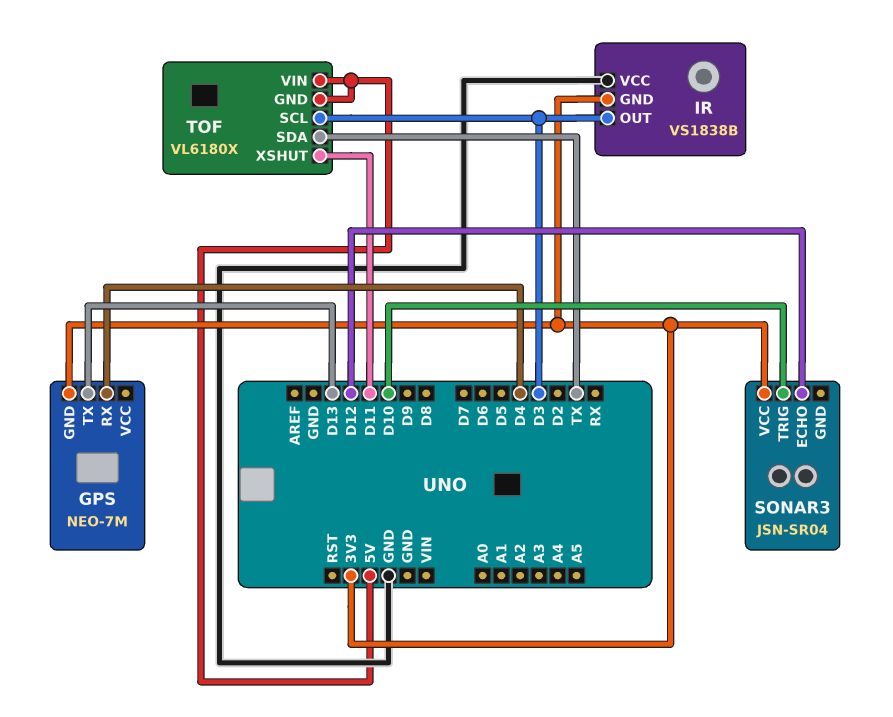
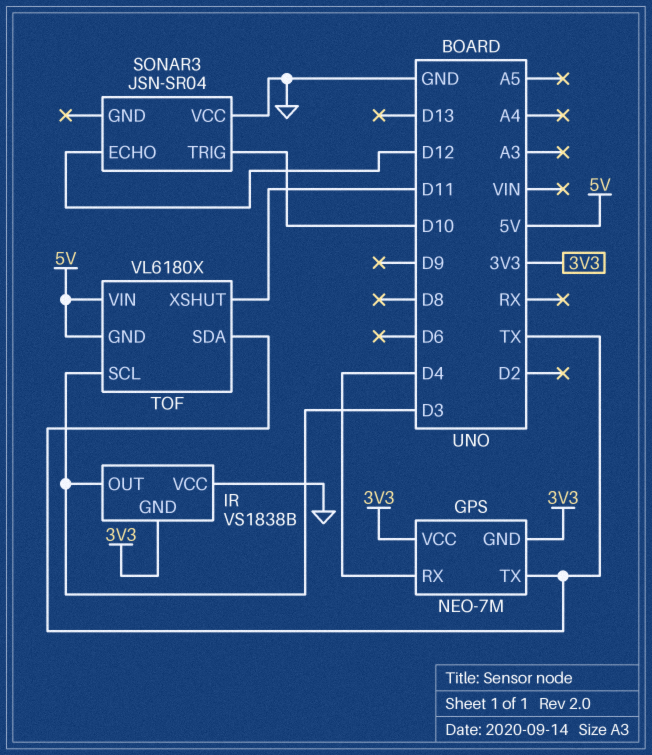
GPS pin TX: D13 -> TX
GPS pin VCC: none -> 3V3
SONAR3 pin VCC: 3V3 -> GND

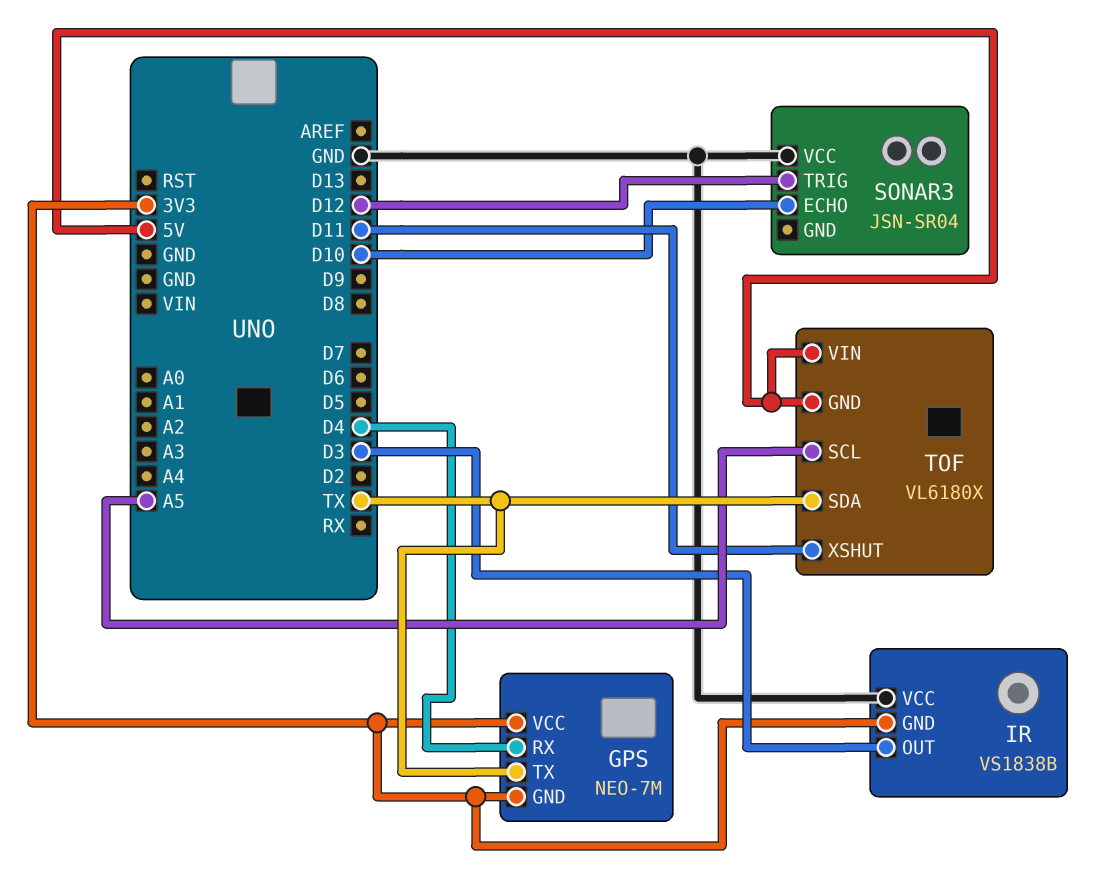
SONAR3 pin ECHO: D12 -> D10
SONAR3 pin TRIG: D10 -> D12
TOF pin SCL: D3 -> A5

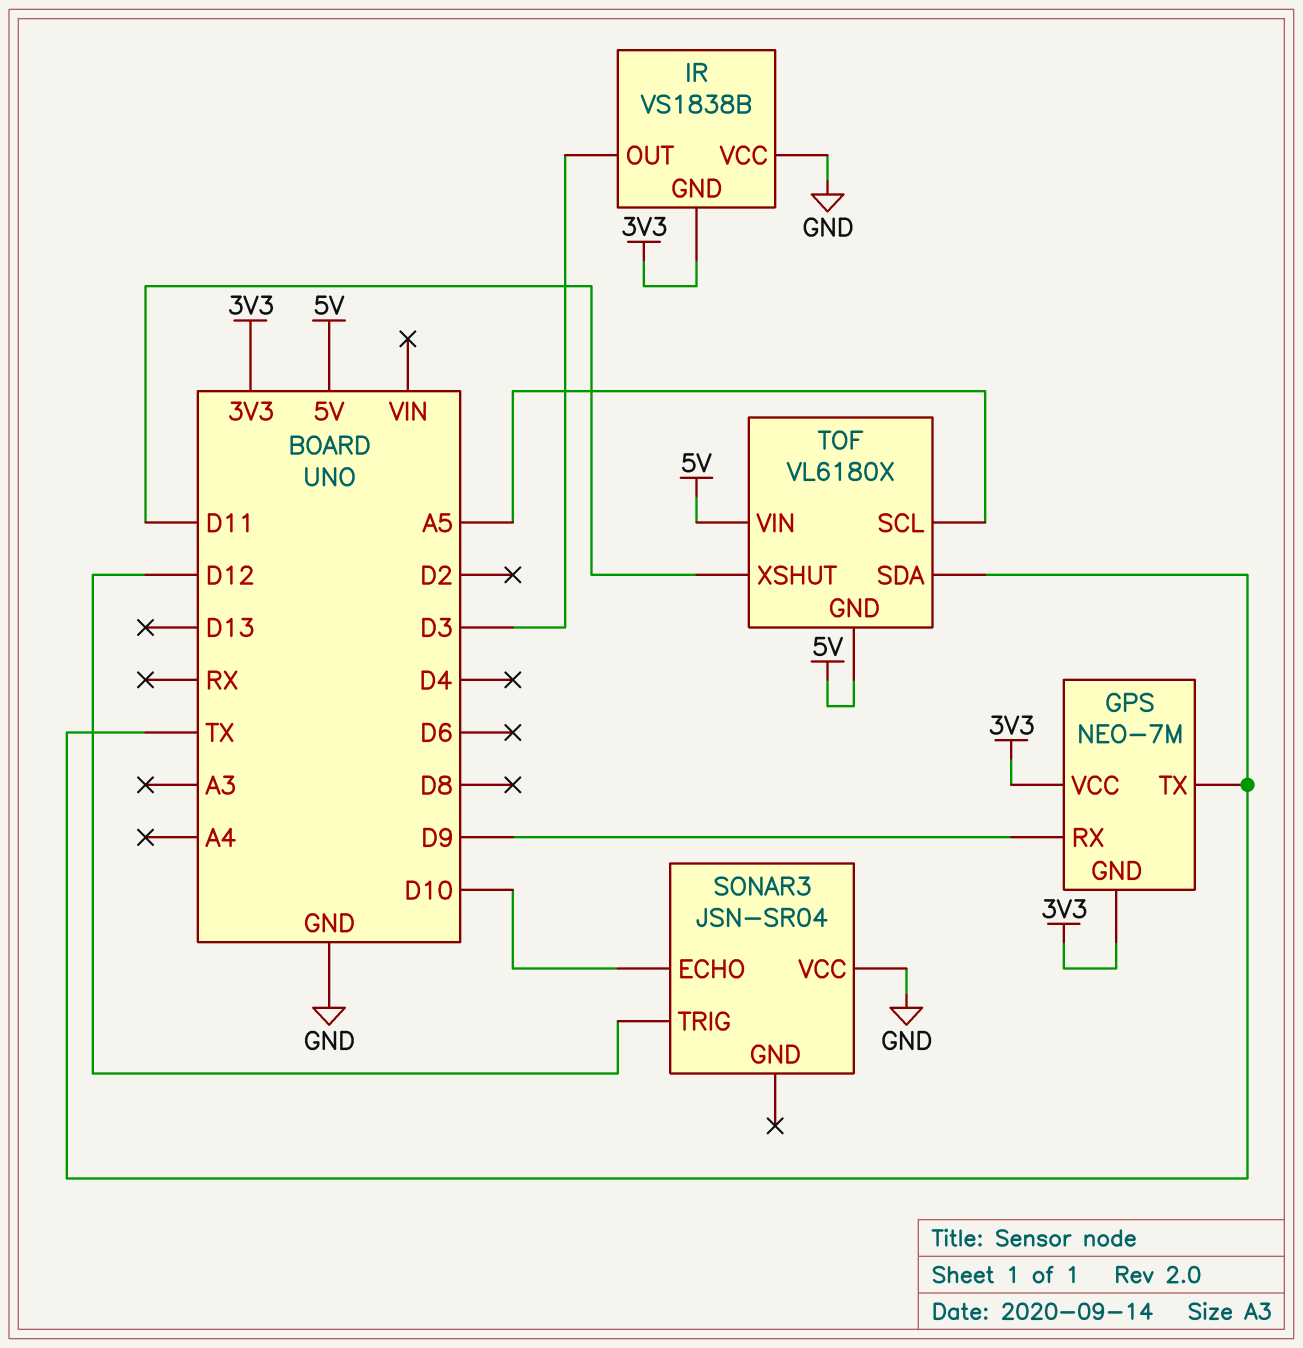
GPS pin RX: D4 -> D9

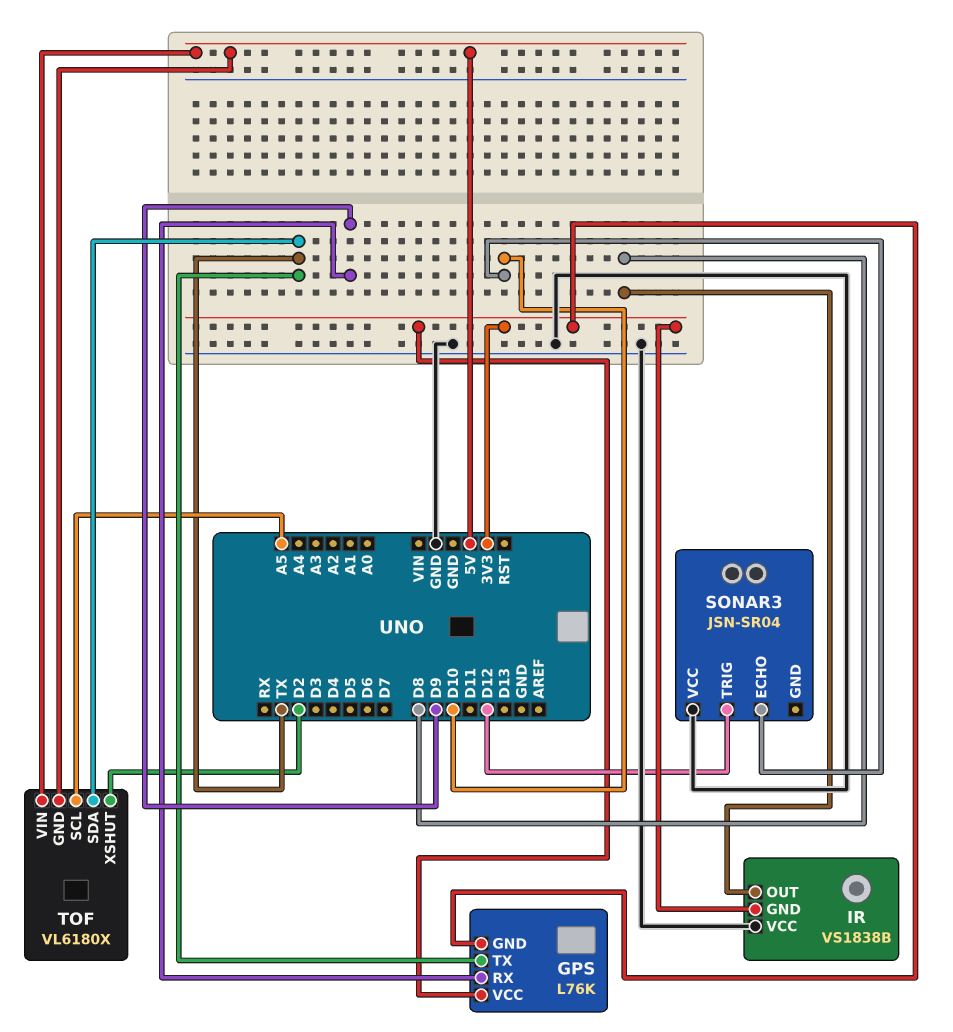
GPS: NEO-7M -> L76K
IR pin OUT: D3 -> D8
TOF pin XSHUT: D11 -> D2

